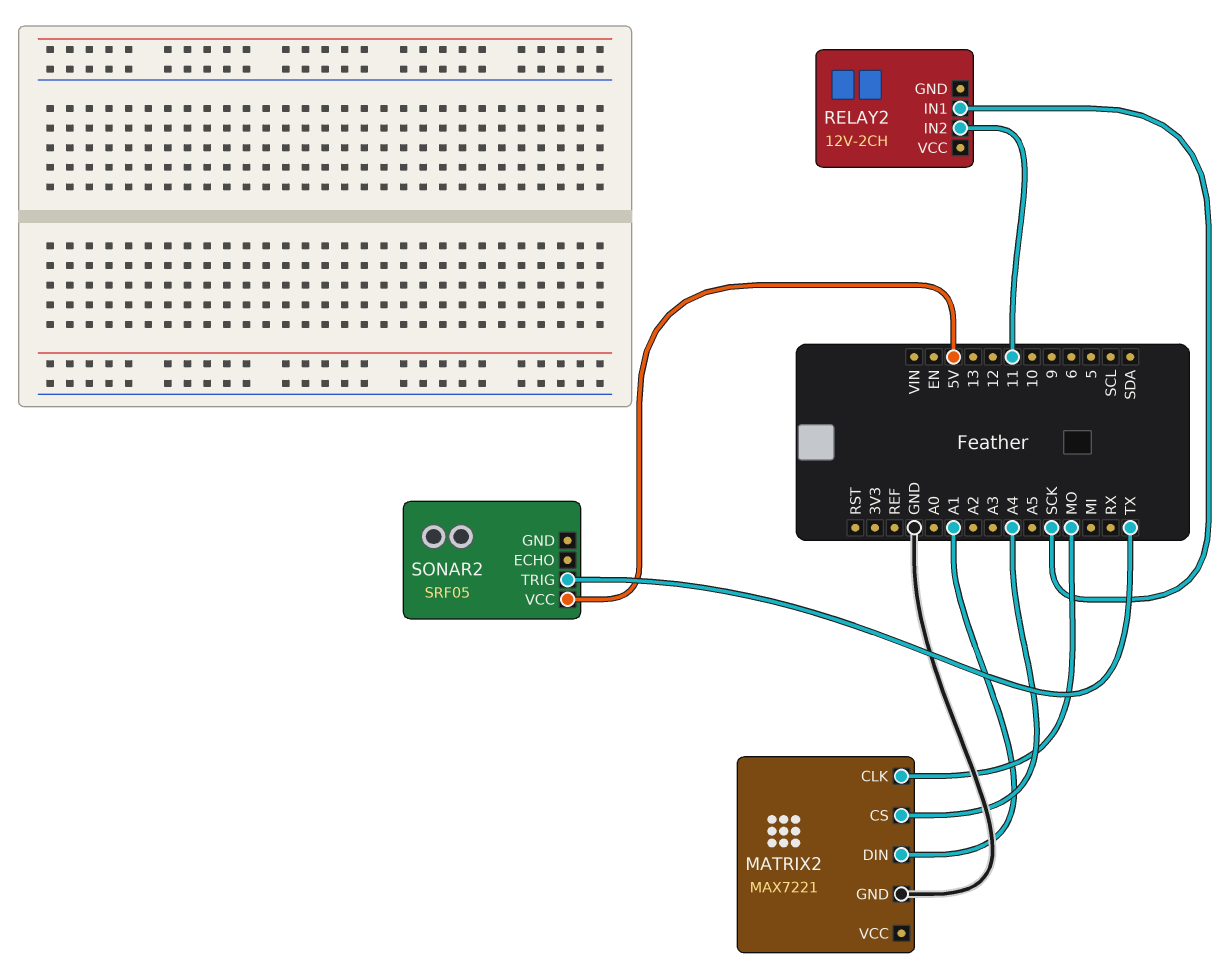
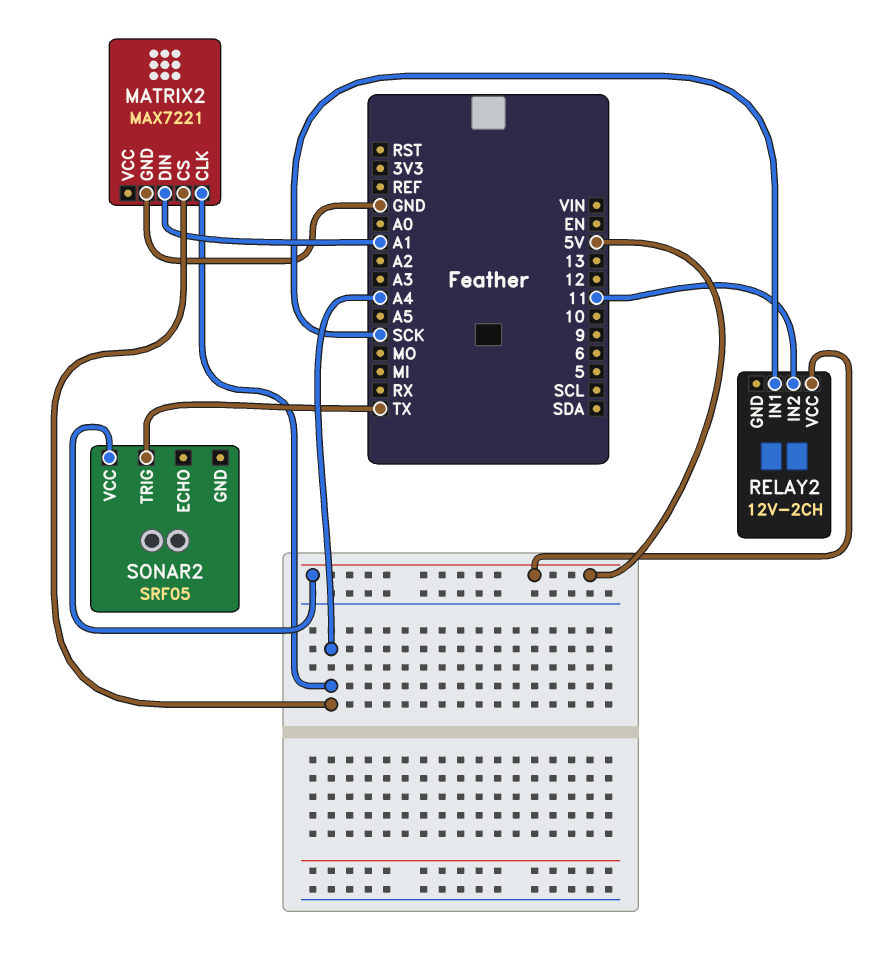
MATRIX2 pin CLK: MO -> A4
RELAY2 pin VCC: none -> 5V

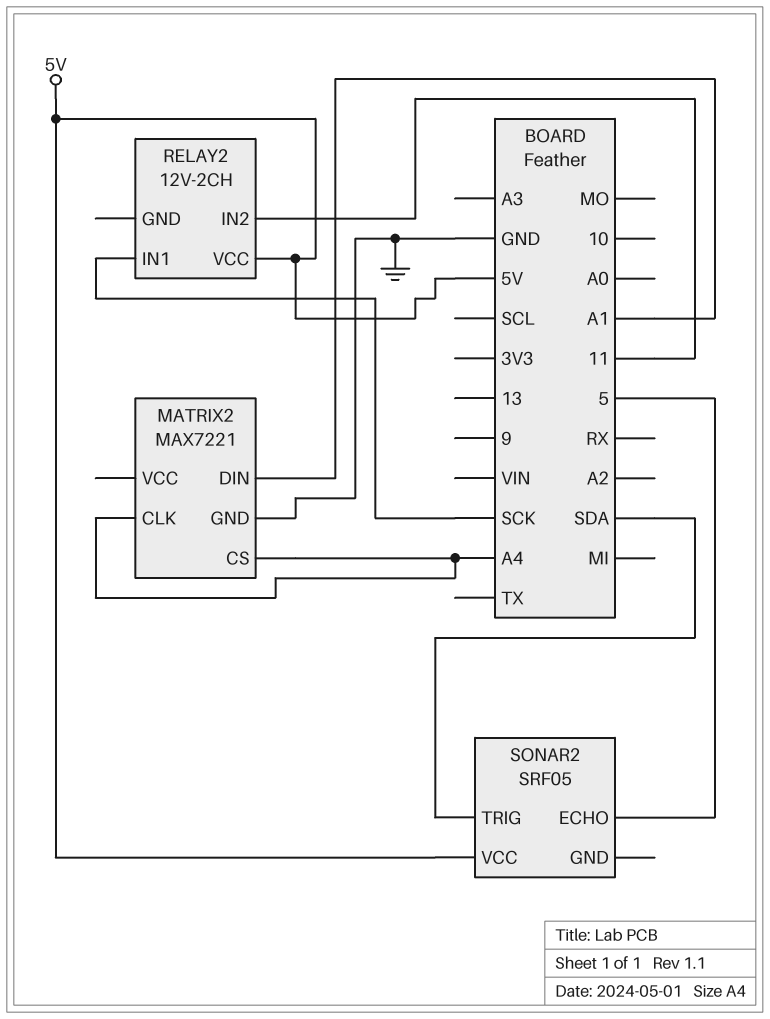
SONAR2 pin ECHO: none -> 5
SONAR2 pin TRIG: TX -> SDA

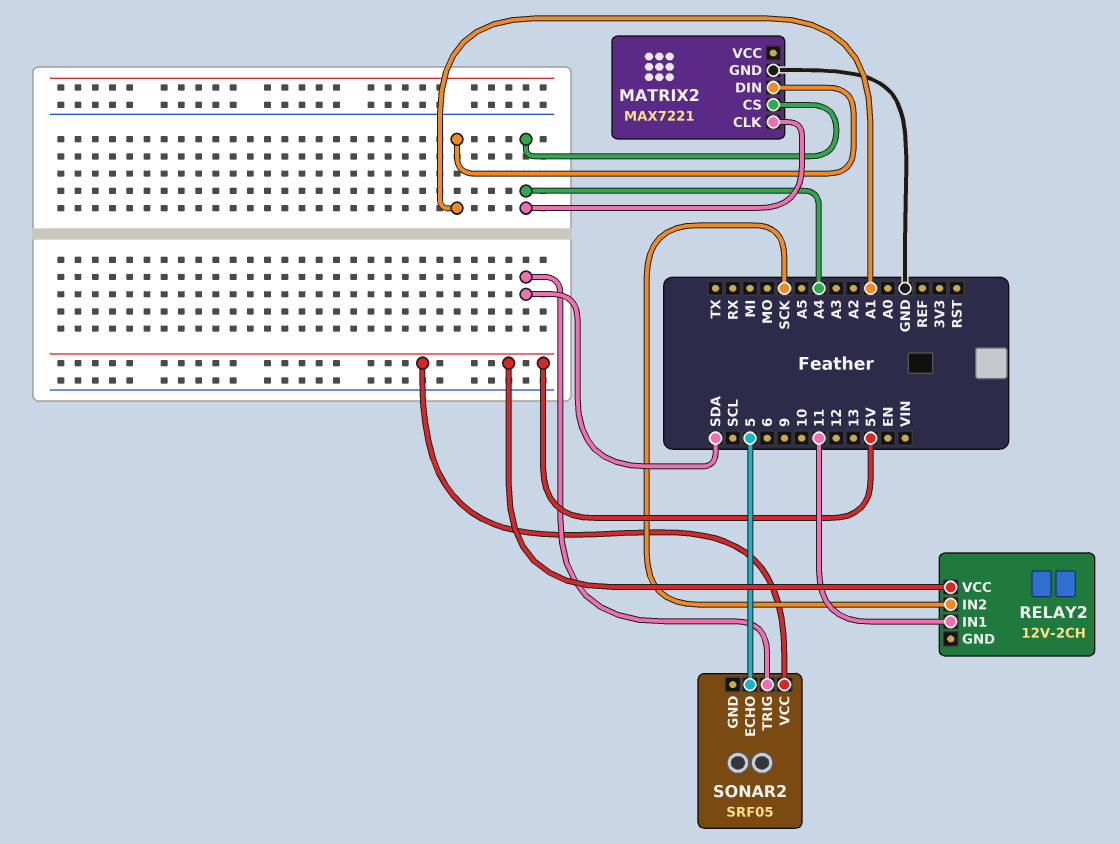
RELAY2 pin IN1: SCK -> 11
RELAY2 pin IN2: 11 -> SCK

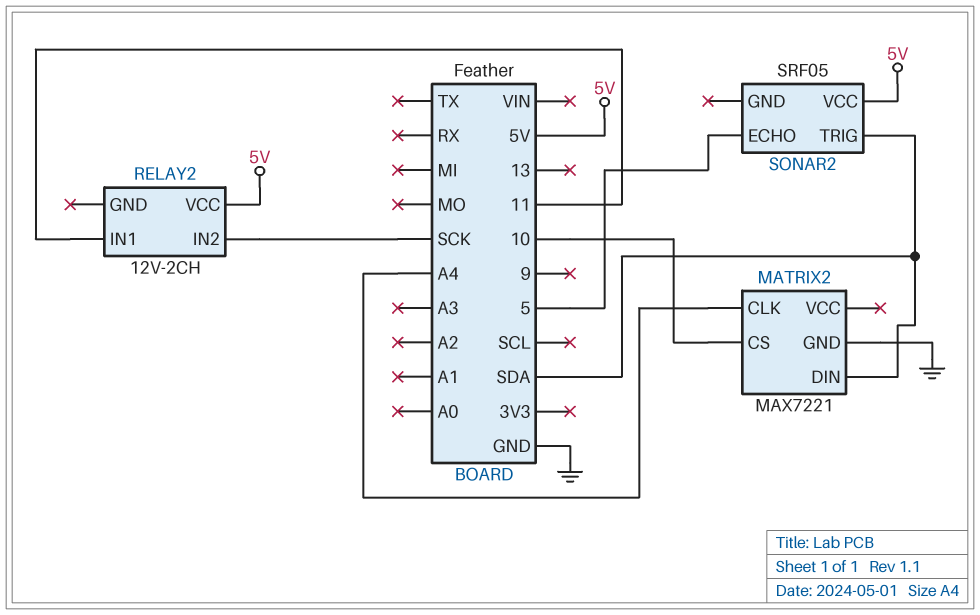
MATRIX2 pin CS: A4 -> 10
MATRIX2 pin DIN: A1 -> SDA

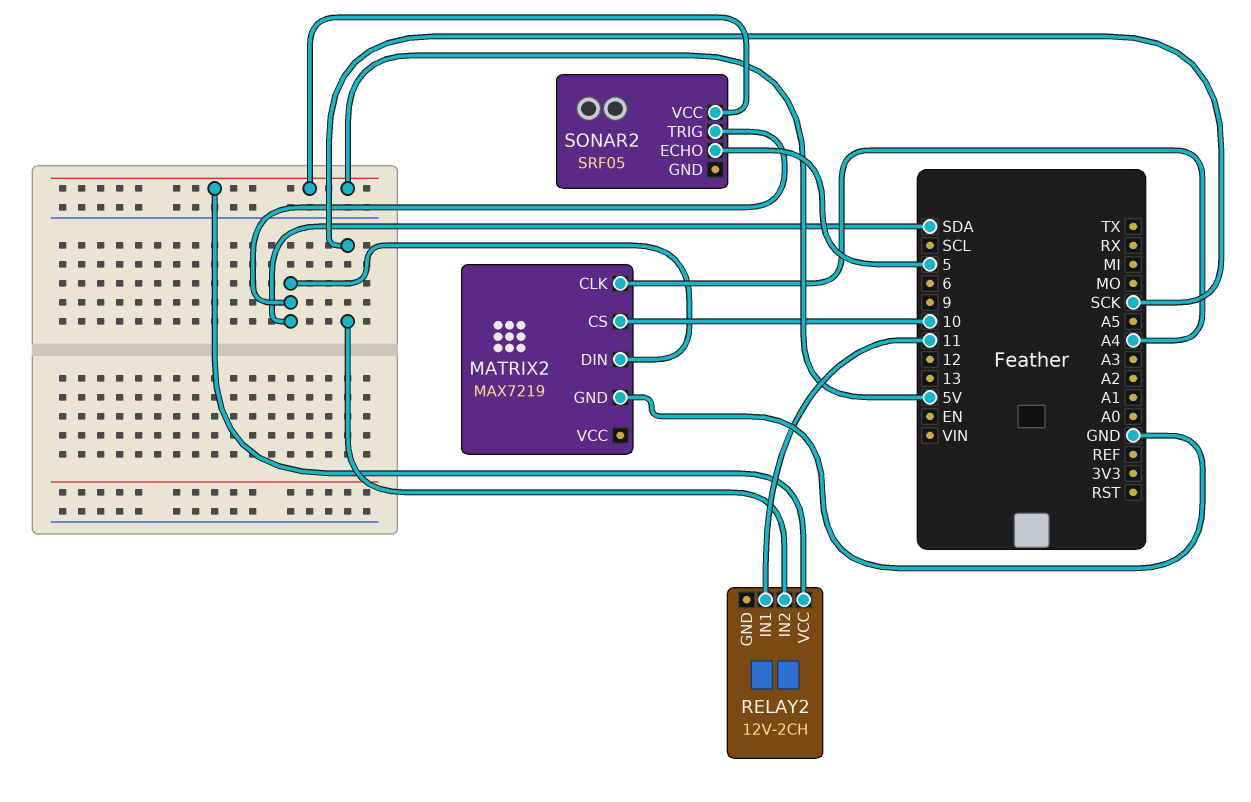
MATRIX2: MAX7221 -> MAX7219

